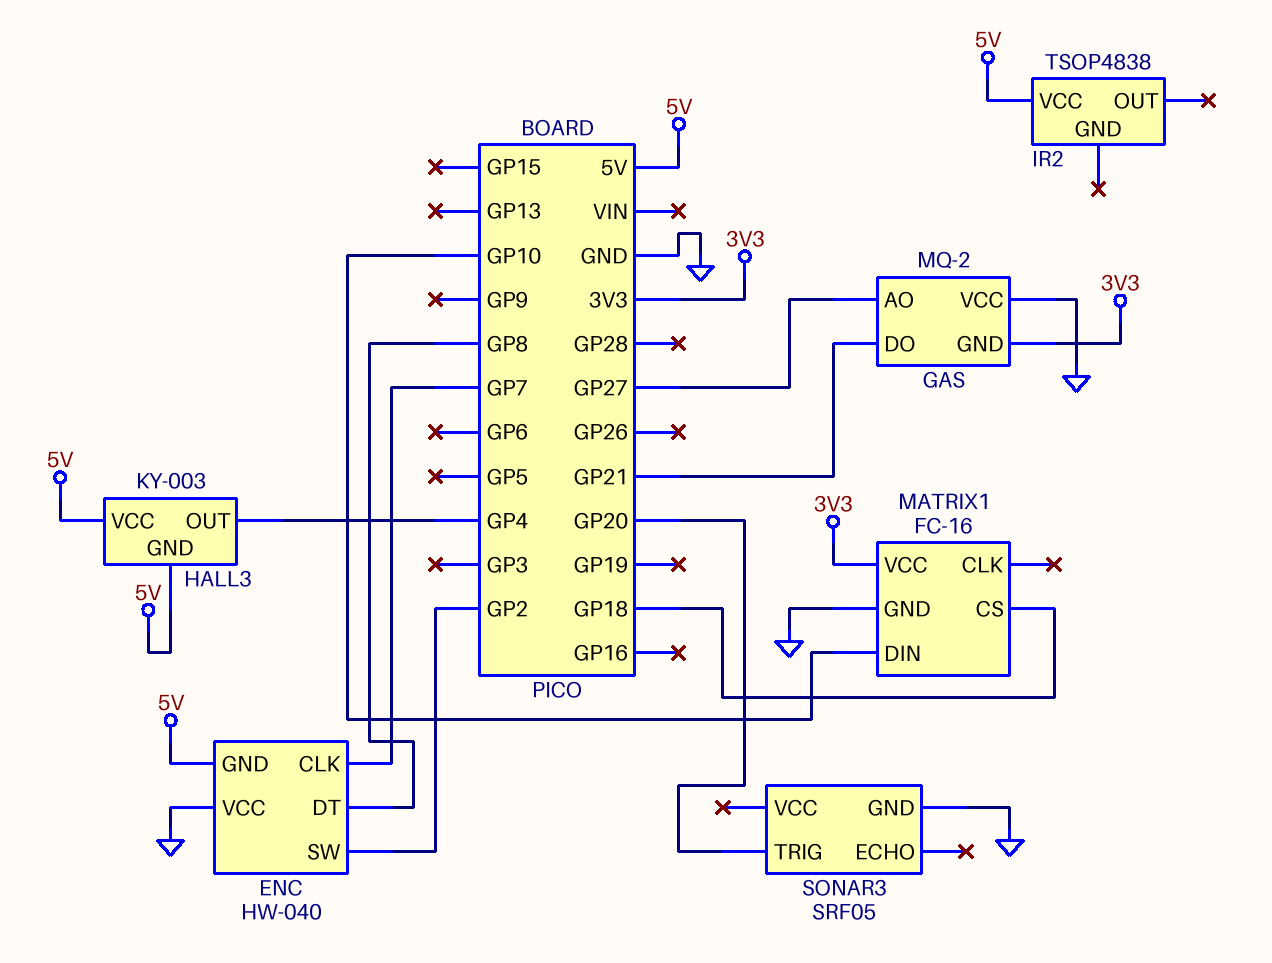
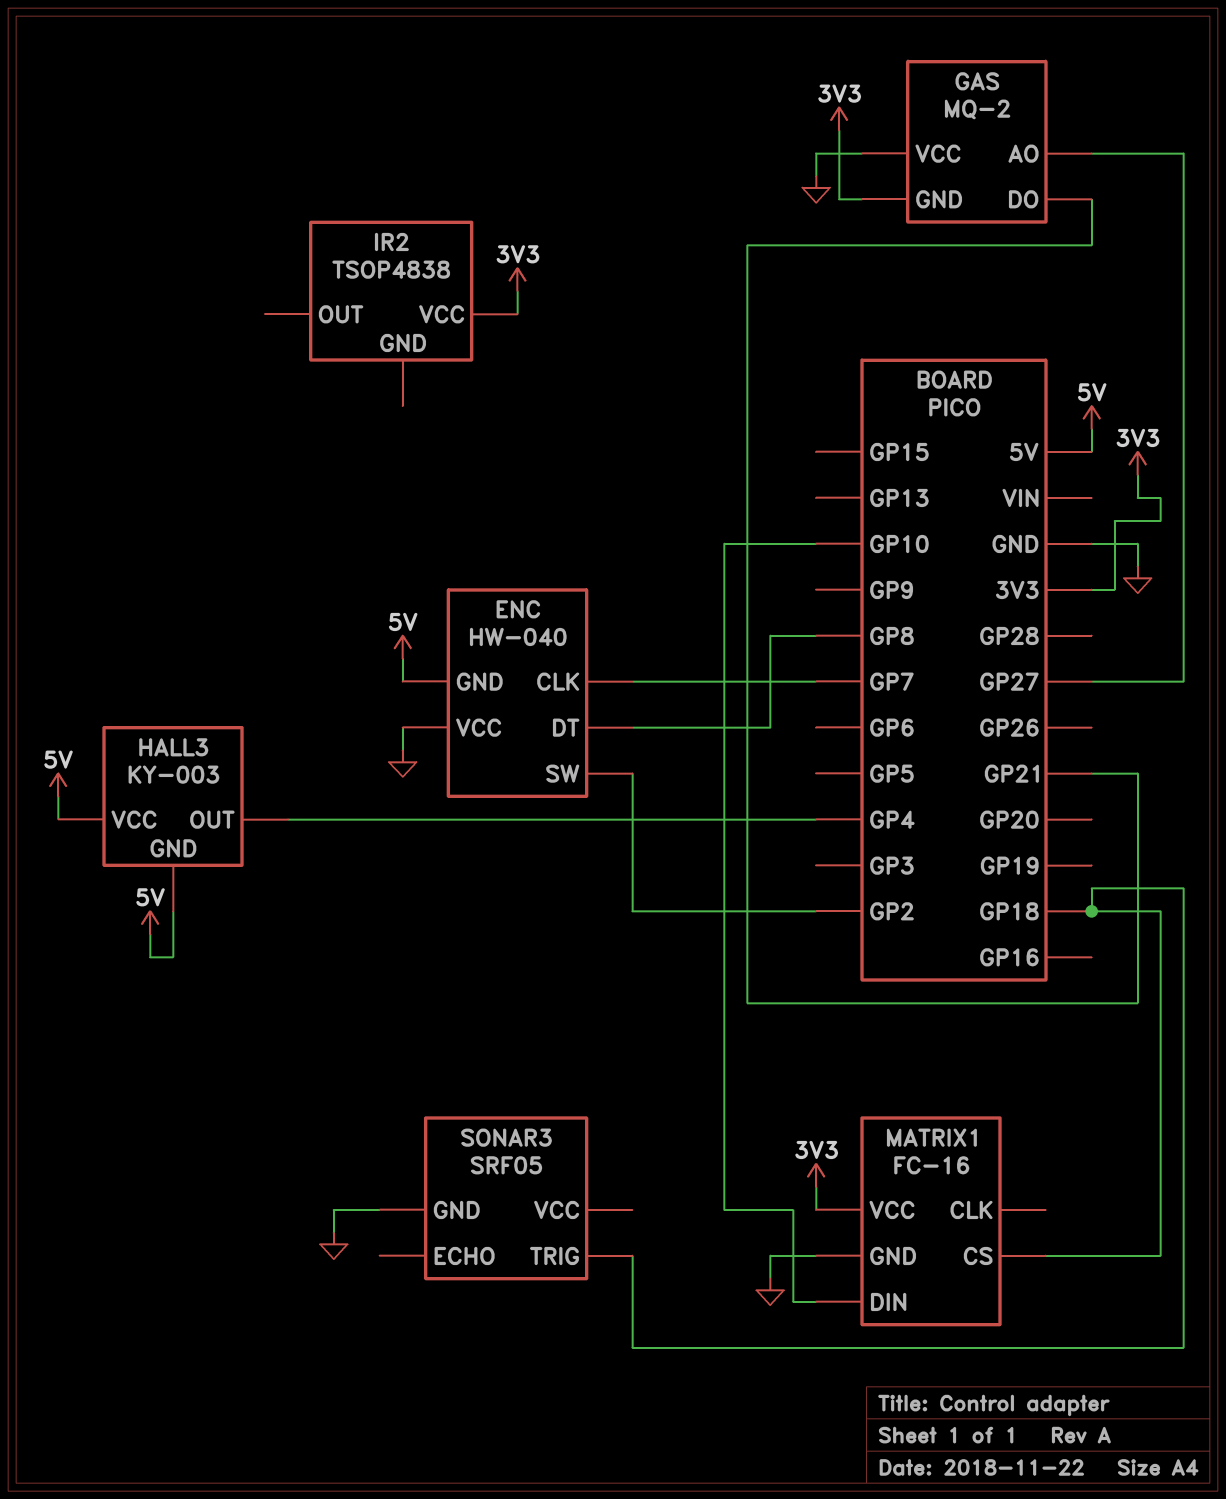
IR2 pin VCC: 5V -> 3V3
SONAR3 pin TRIG: GP20 -> GP18

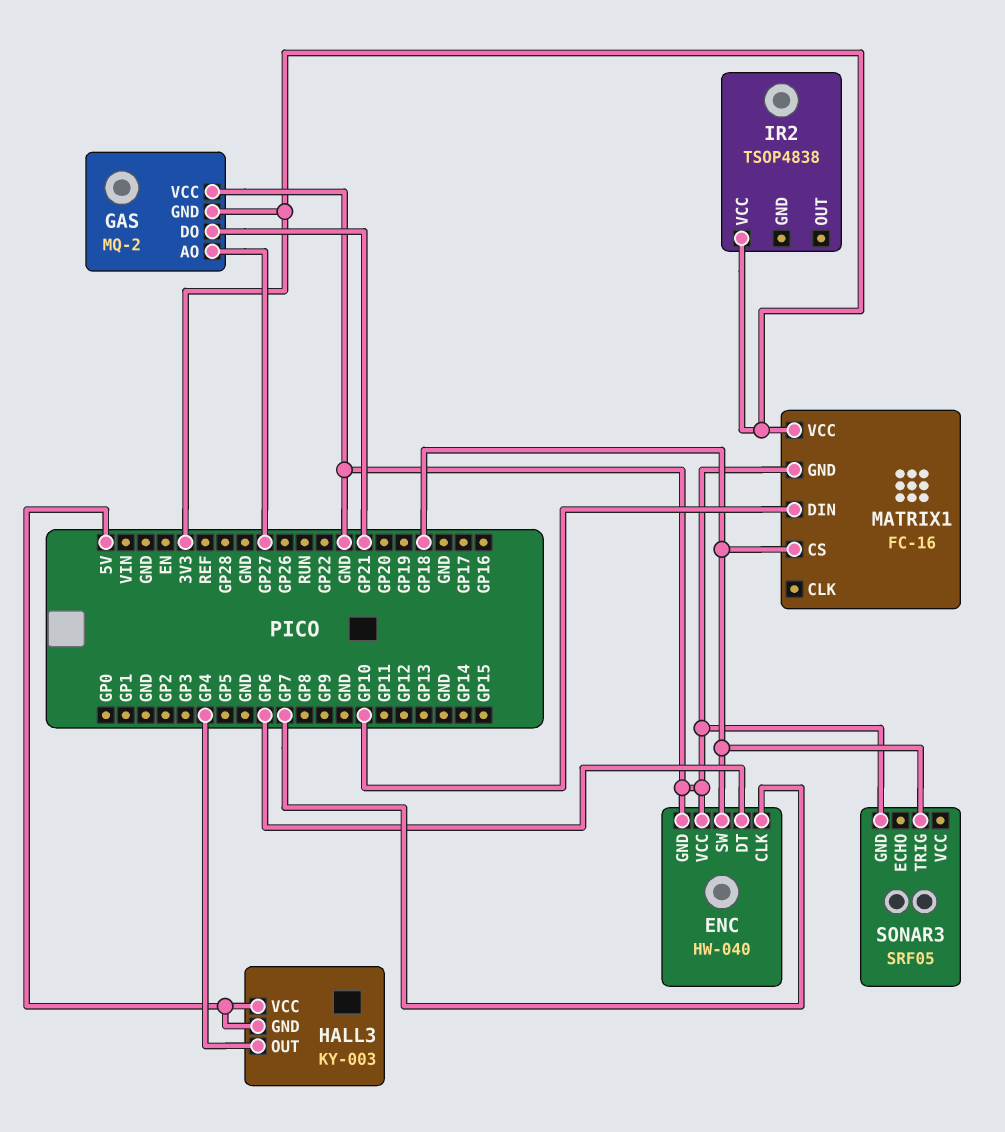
ENC pin DT: GP8 -> GP6
ENC pin GND: 5V -> GND
ENC pin SW: GP2 -> GP18

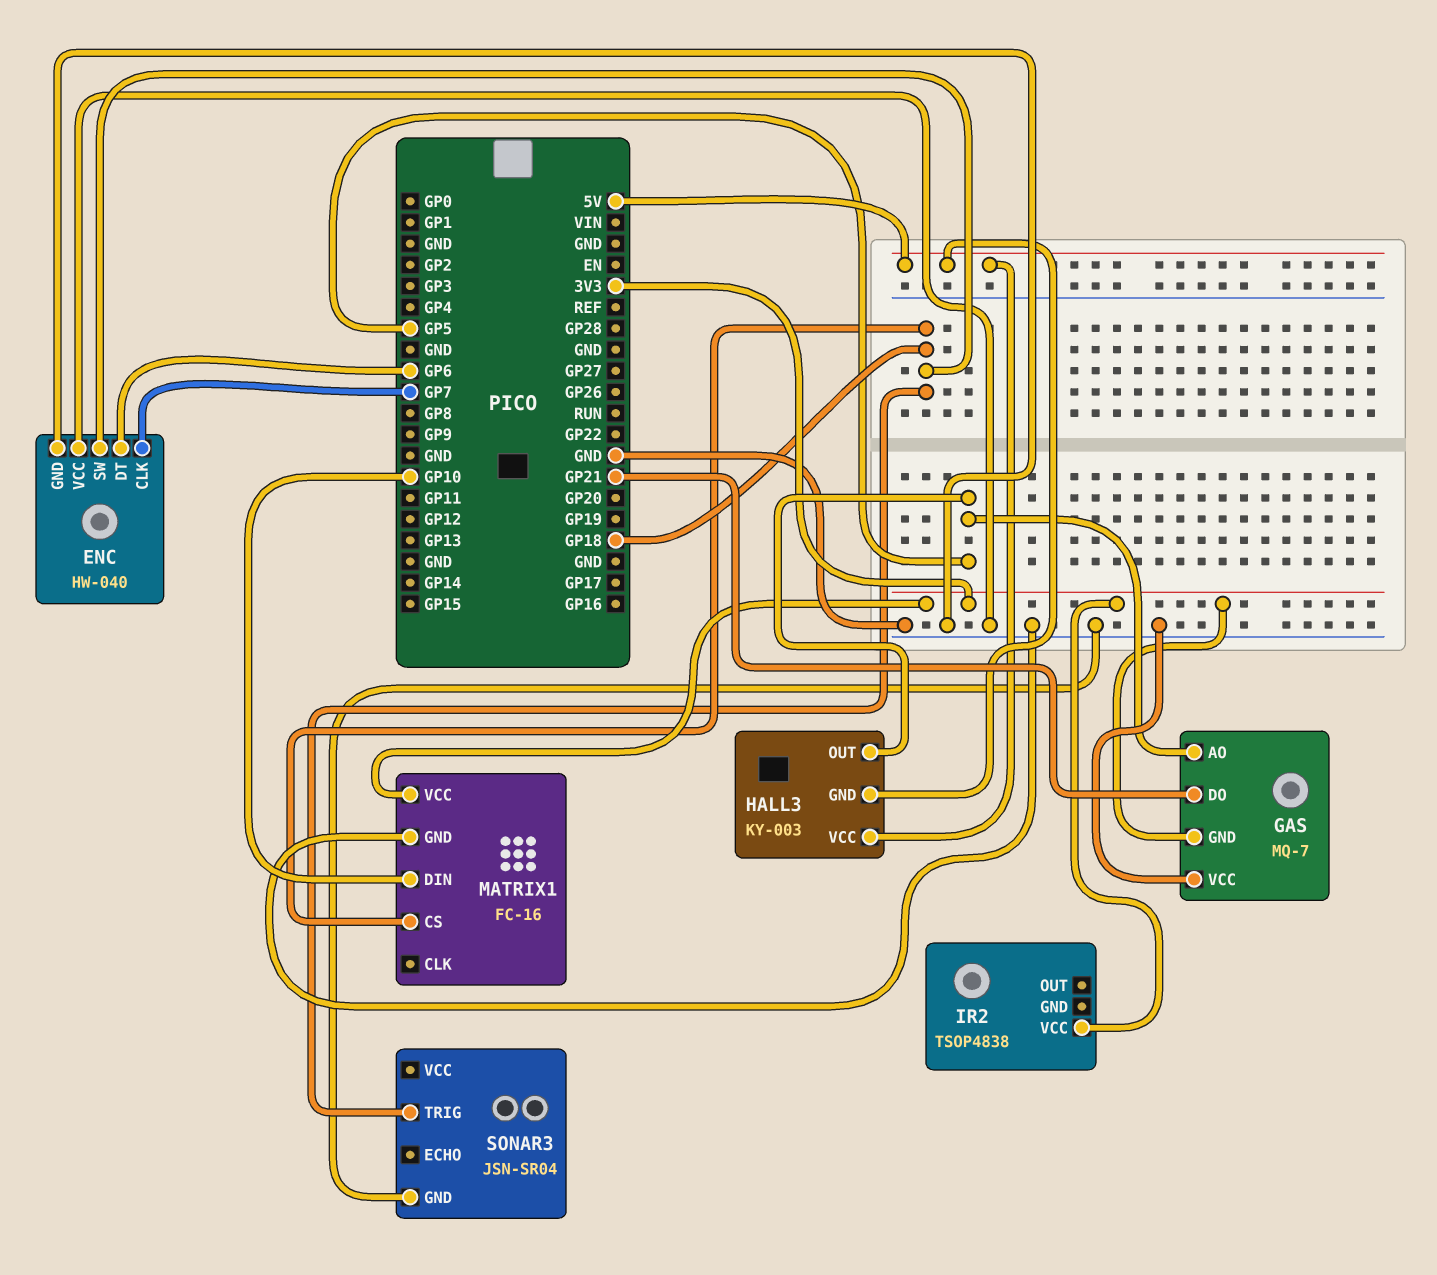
GAS: MQ-2 -> MQ-7
GAS pin AO: GP27 -> GP5
HALL3 pin OUT: GP4 -> GP5
SONAR3: SRF05 -> JSN-SR04

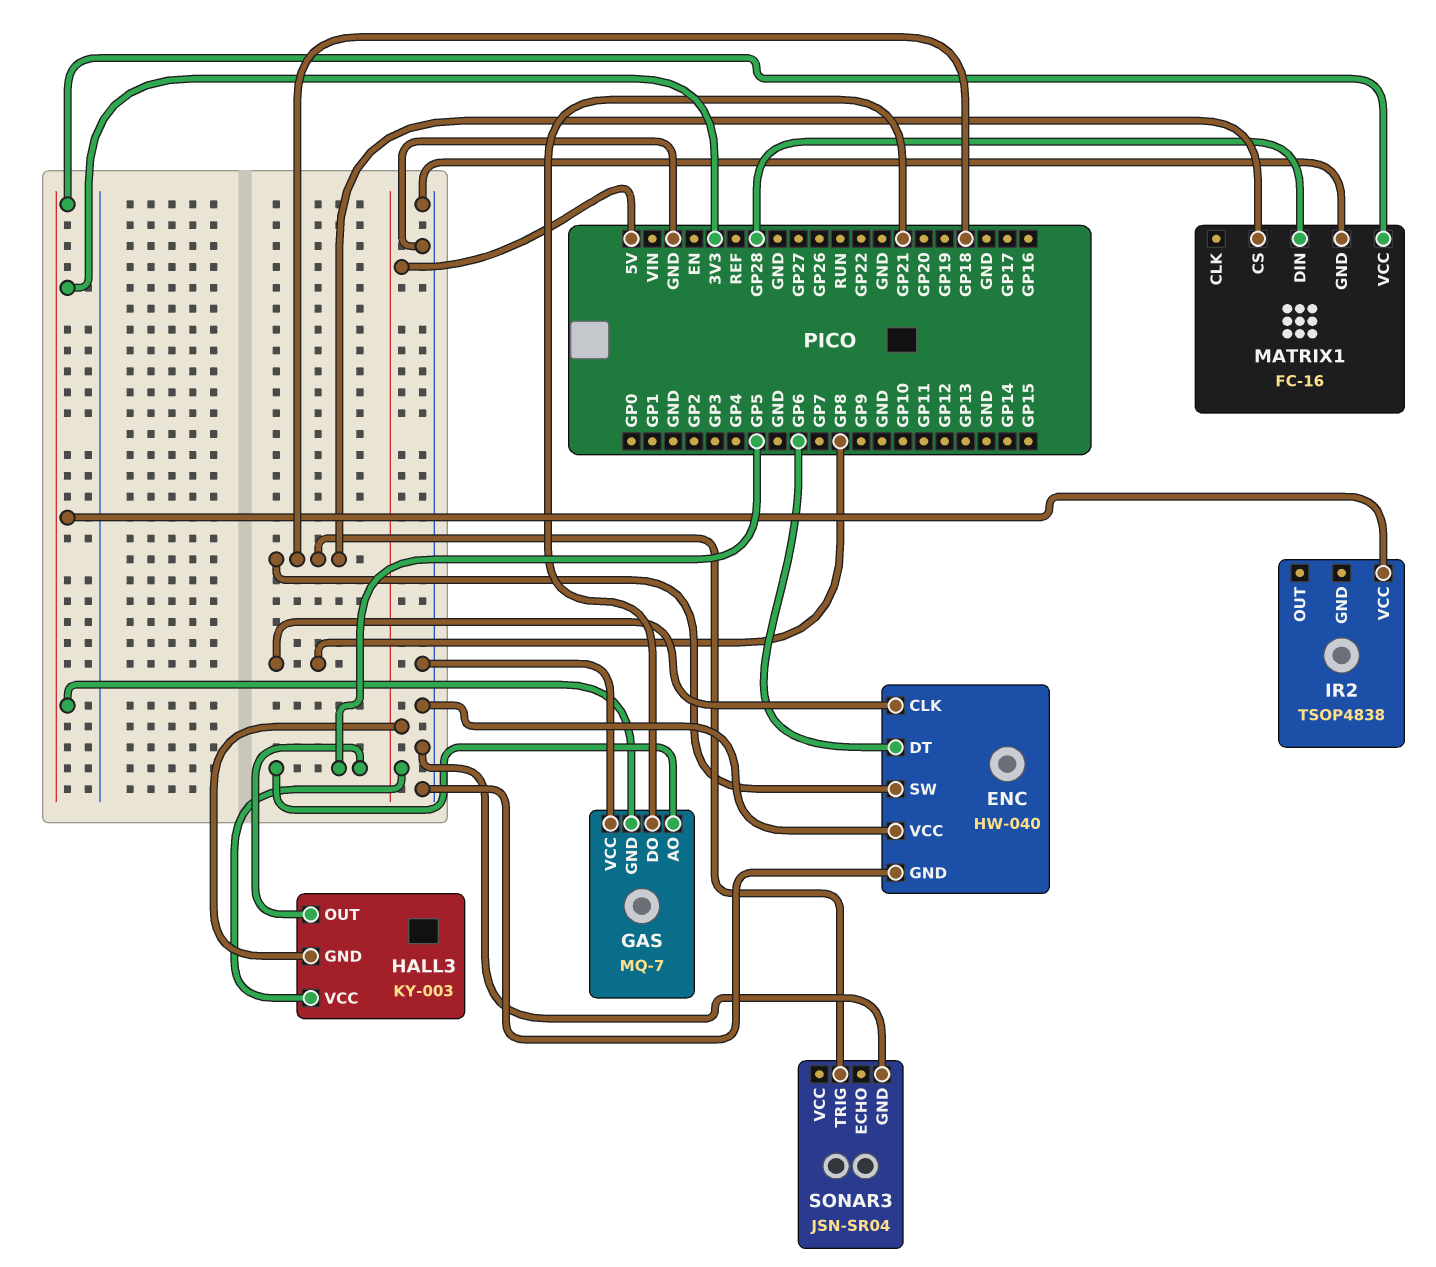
ENC pin CLK: GP7 -> GP8
MATRIX1 pin DIN: GP10 -> GP28

